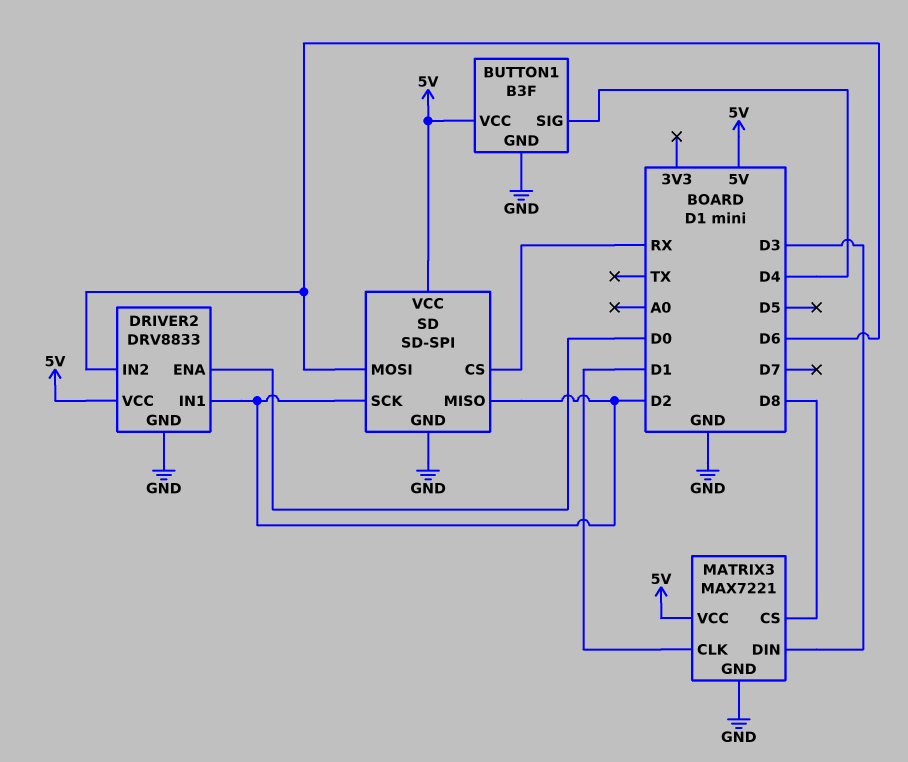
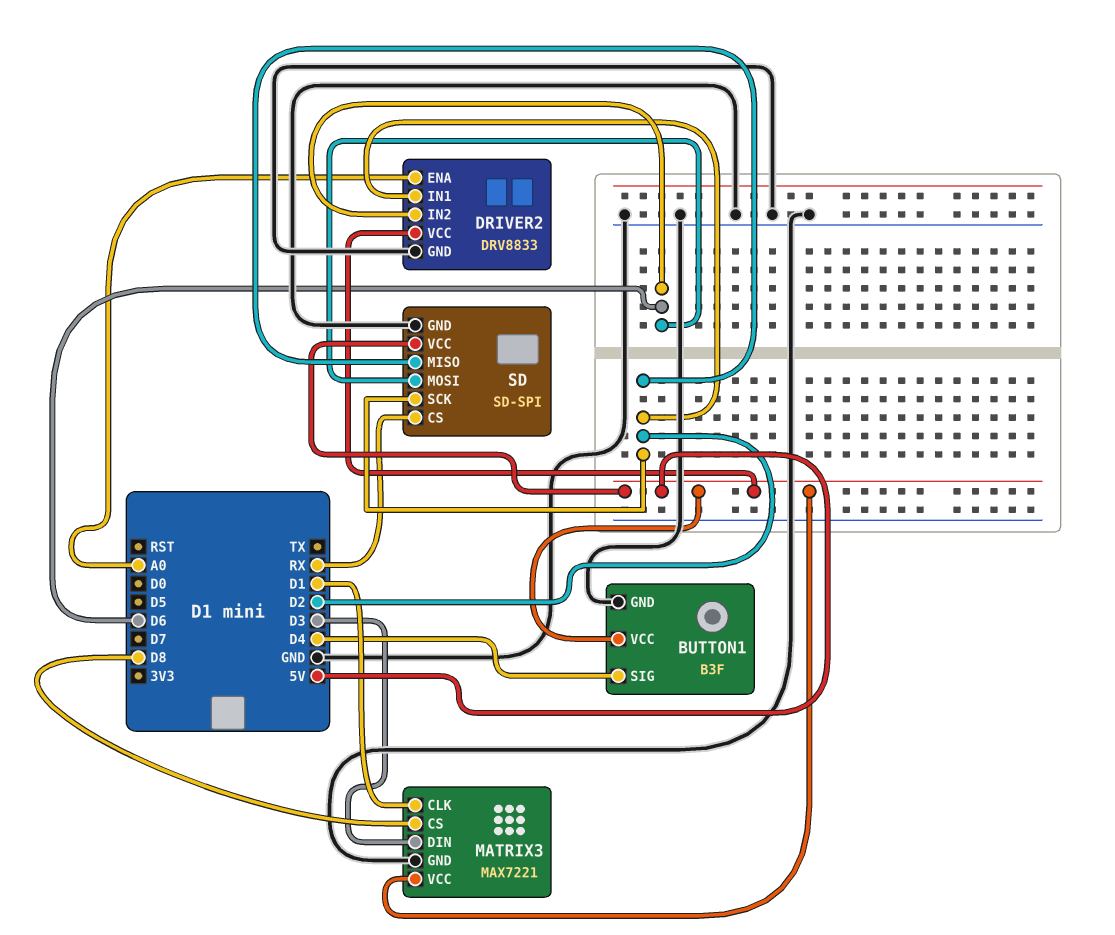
DRIVER2 pin ENA: D0 -> A0

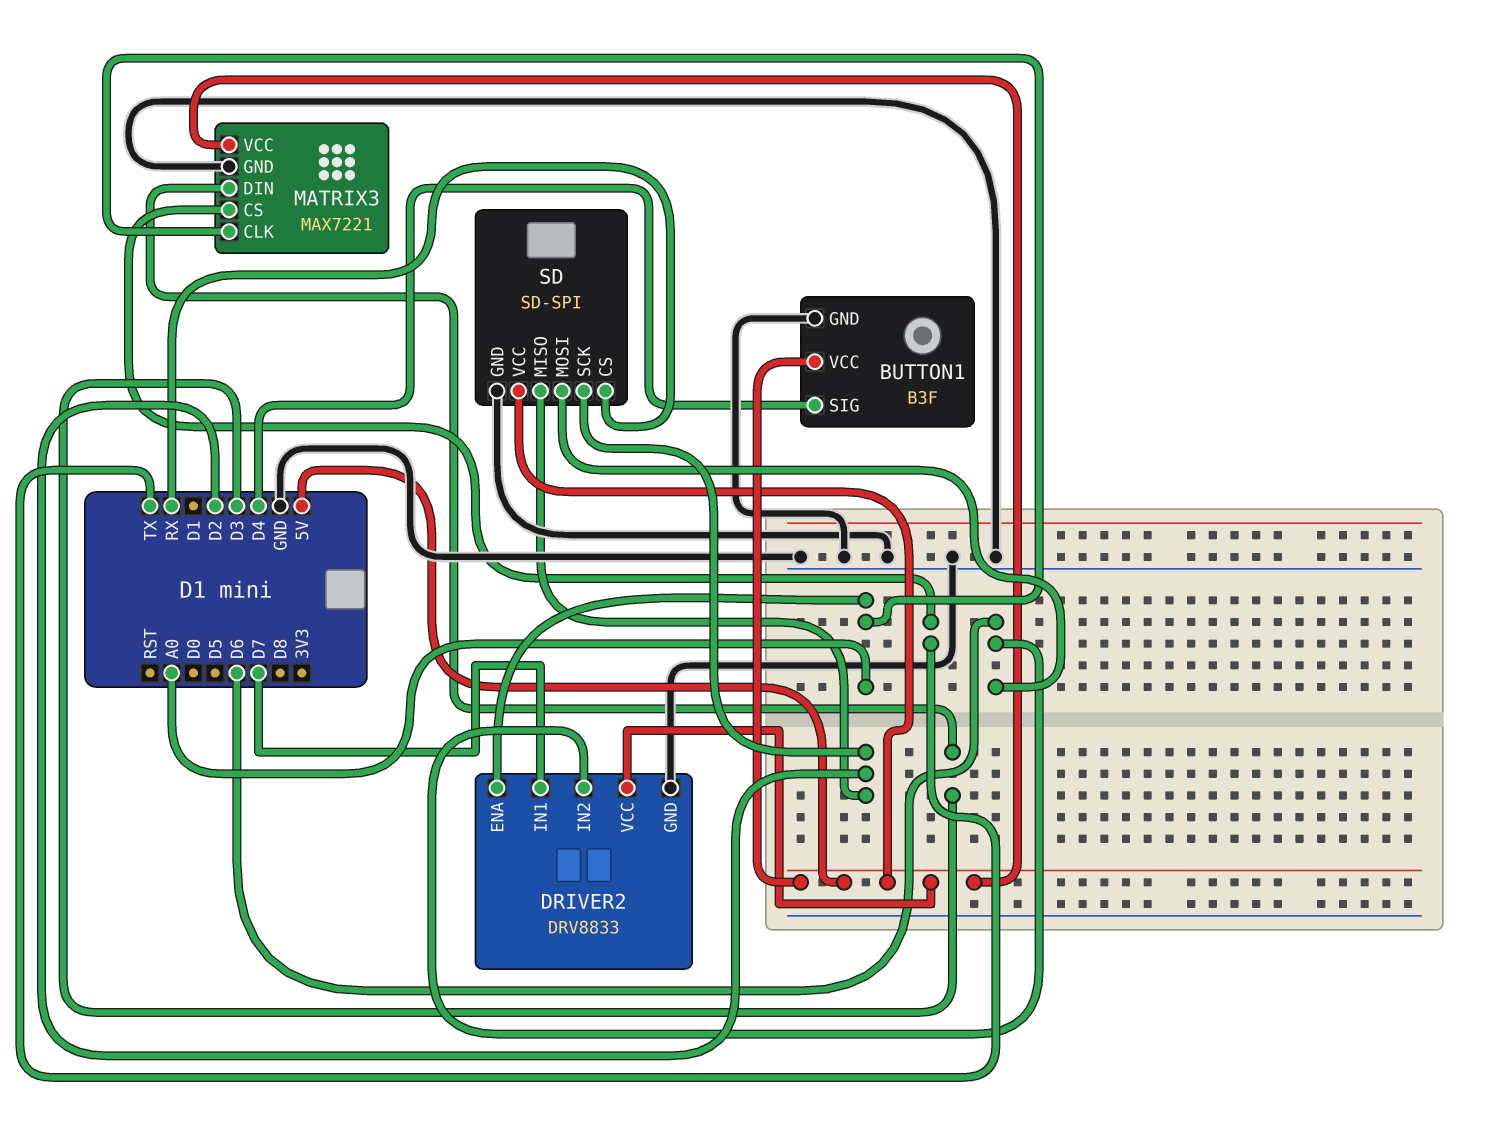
DRIVER2 pin IN1: D2 -> D7
MATRIX3 pin CLK: D1 -> A0
MATRIX3 pin CS: D8 -> TX

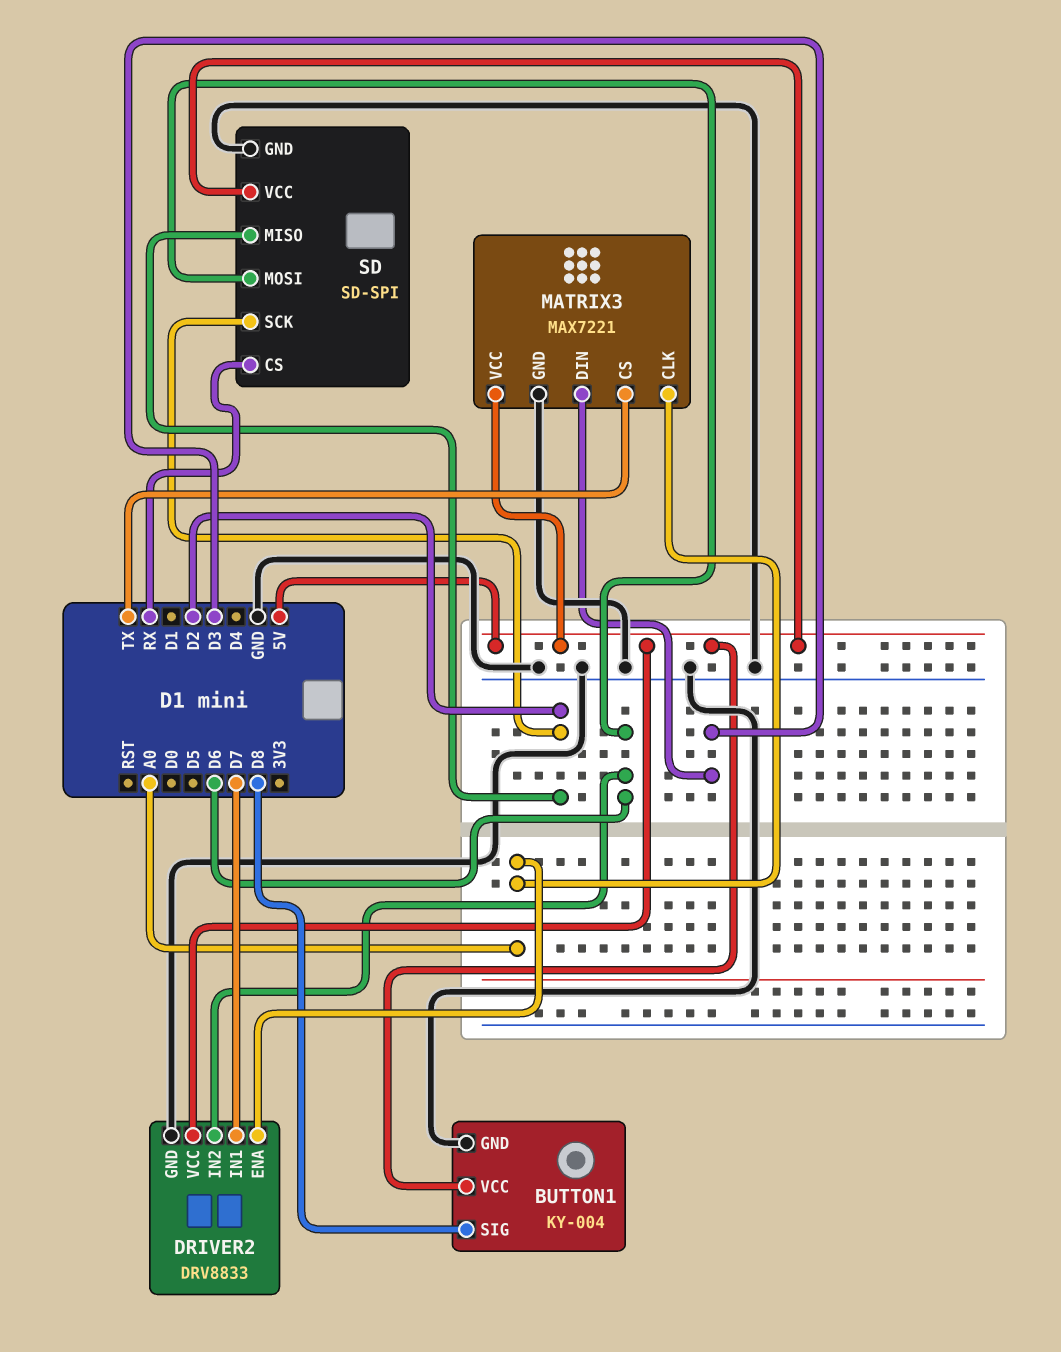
BUTTON1: B3F -> KY-004
BUTTON1 pin SIG: D4 -> D8

